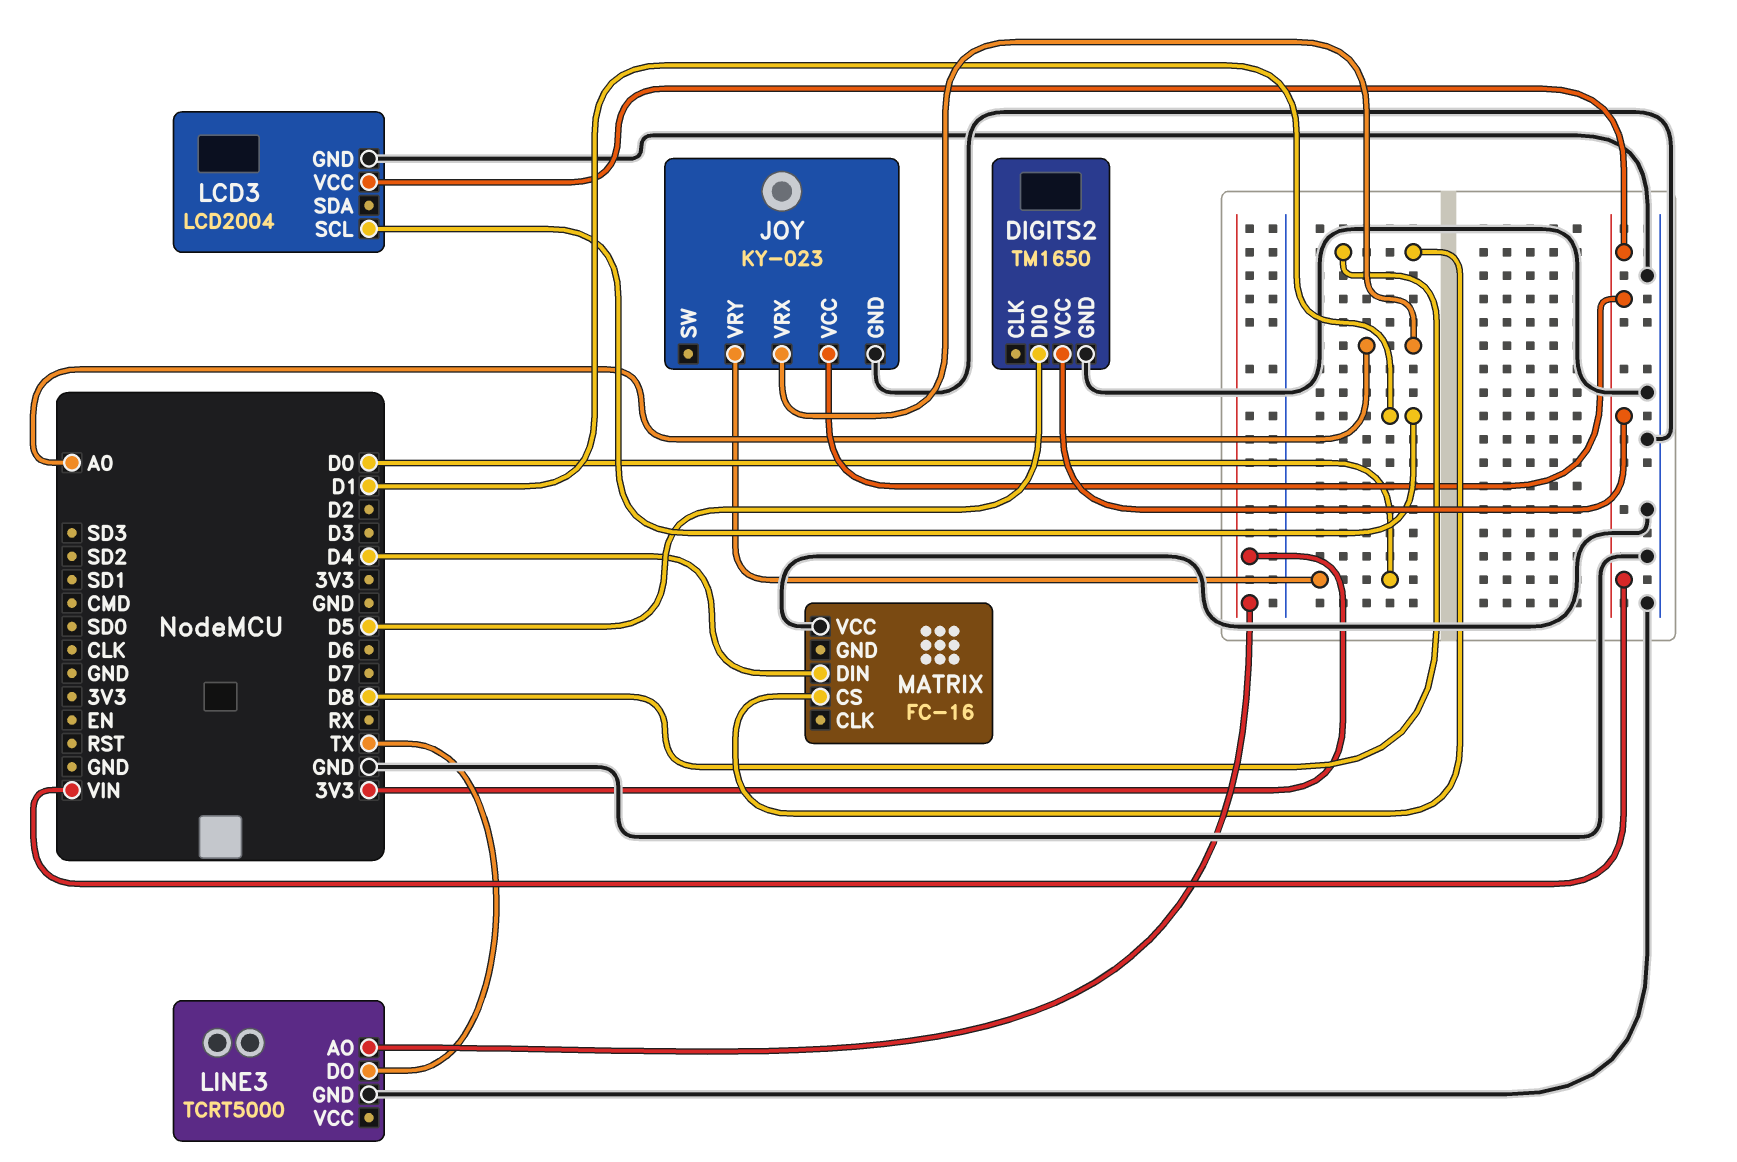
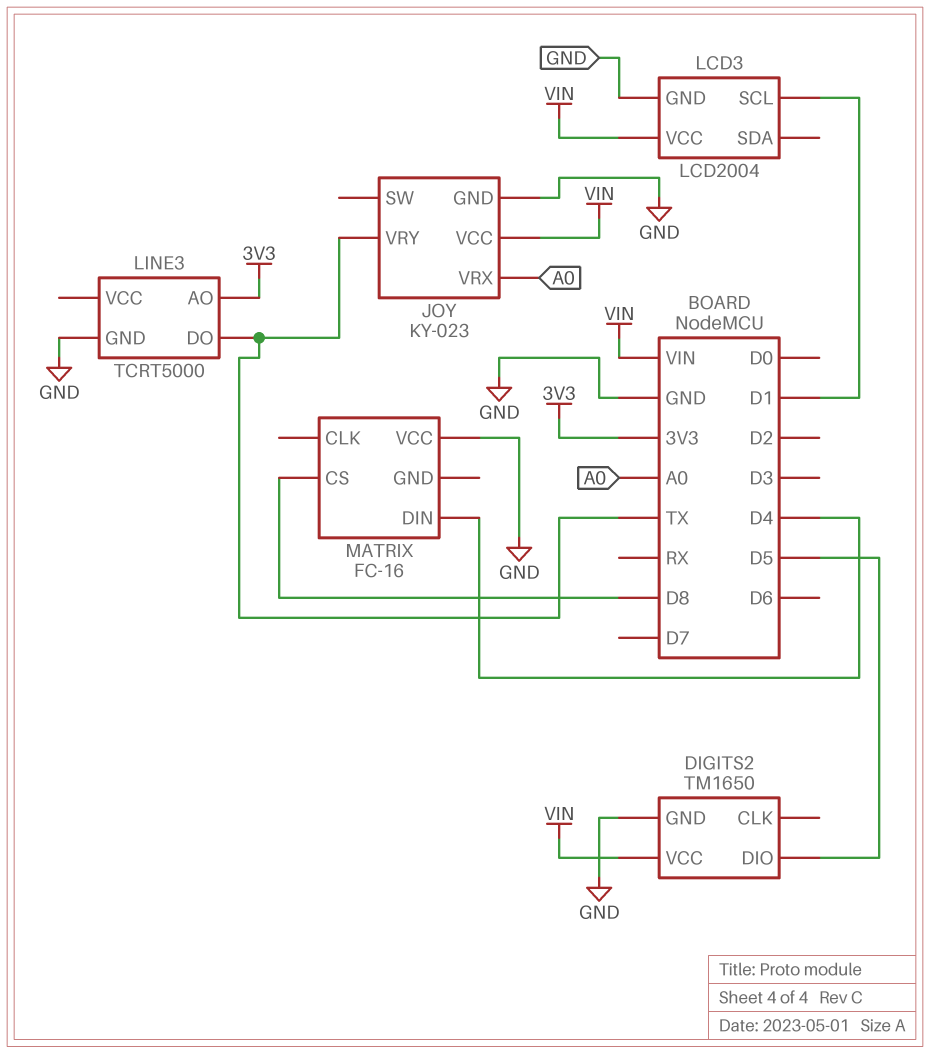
JOY pin VRY: D0 -> TX

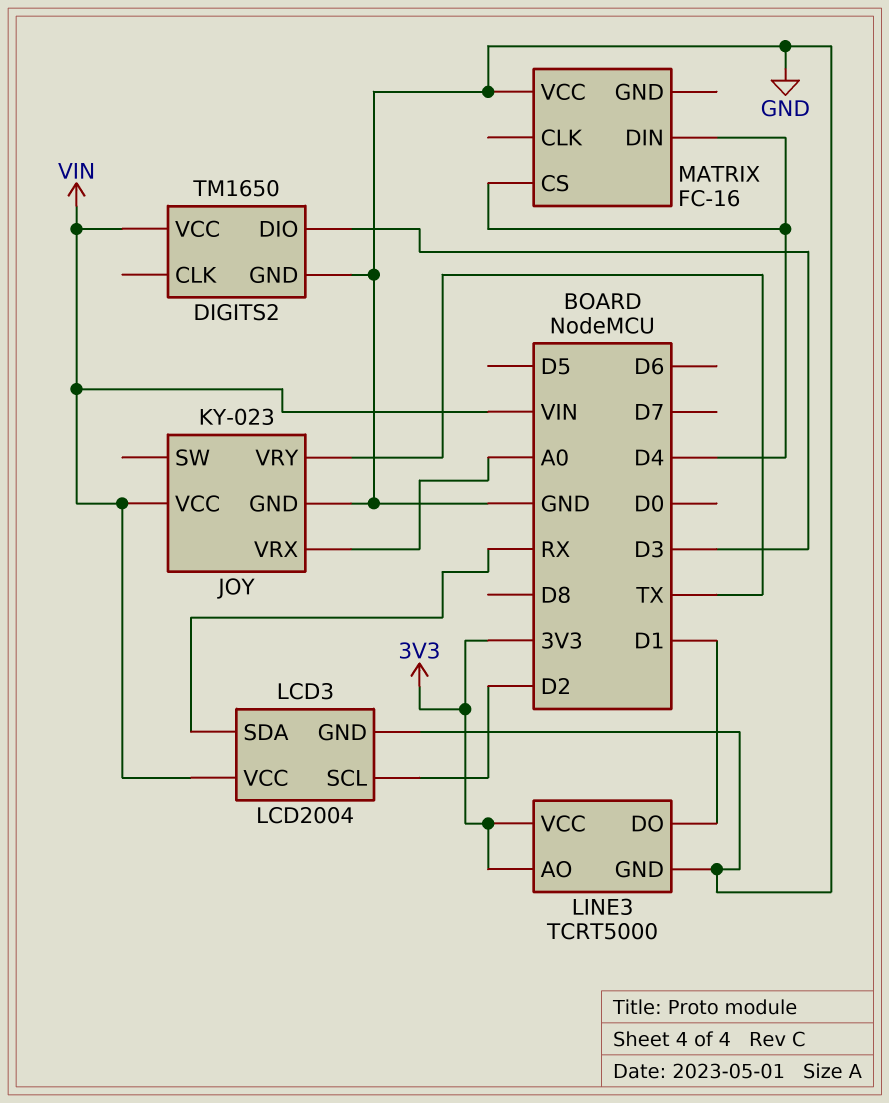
DIGITS2 pin DIO: D5 -> D3
LCD3 pin SCL: D1 -> D2
LCD3 pin SDA: none -> RX
LINE3 pin DO: TX -> D1
LINE3 pin VCC: none -> 3V3
MATRIX pin CS: D8 -> D4

